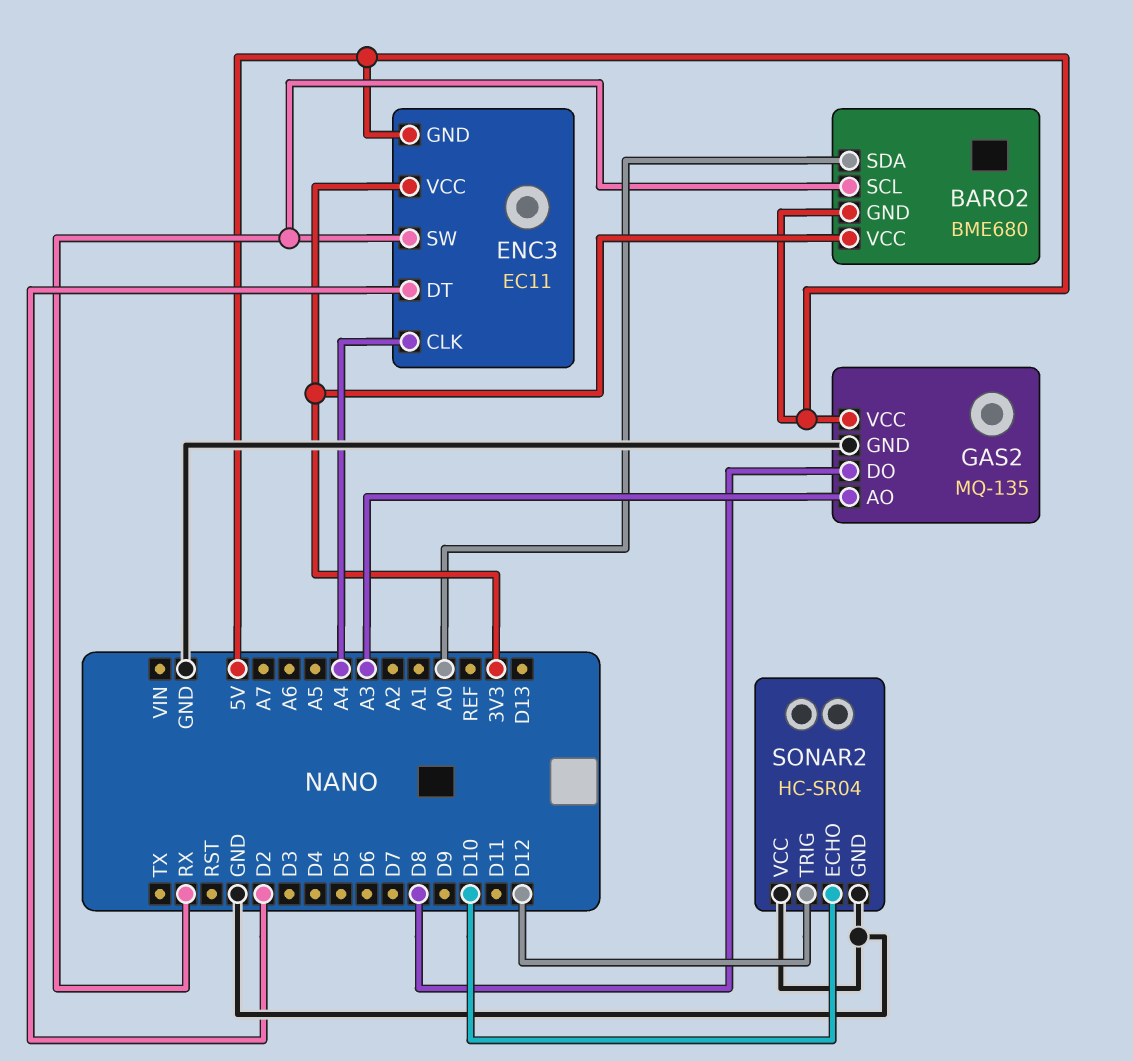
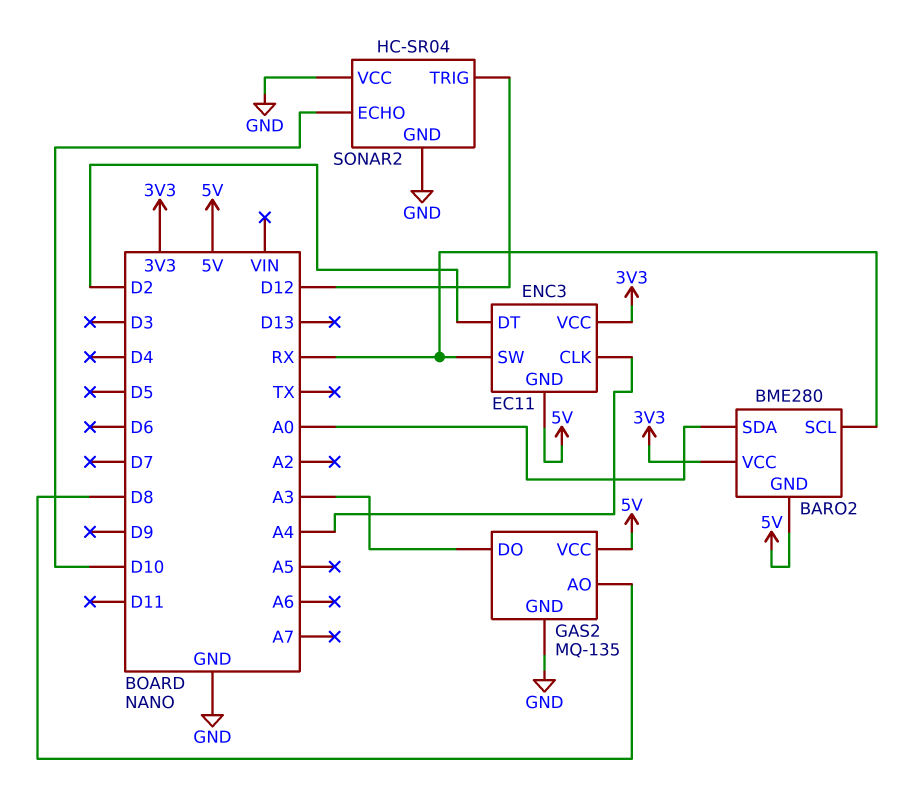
BARO2: BME680 -> BME280
GAS2 pin AO: A3 -> D8
GAS2 pin DO: D8 -> A3

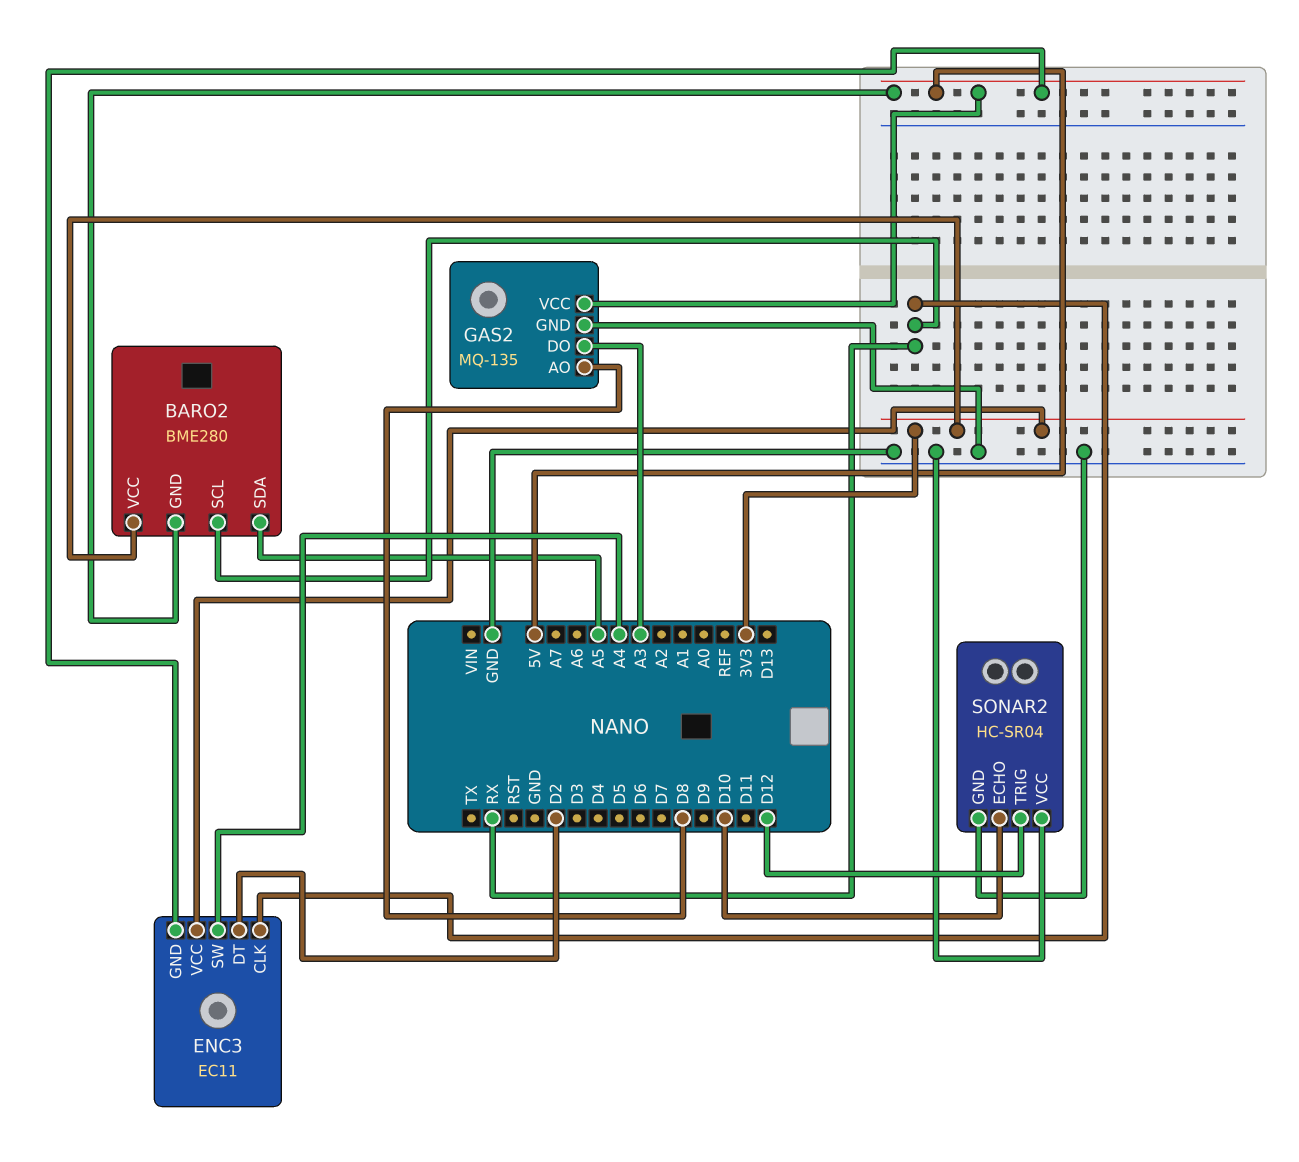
BARO2 pin SDA: A0 -> A5
ENC3 pin CLK: A4 -> RX
ENC3 pin SW: RX -> A4

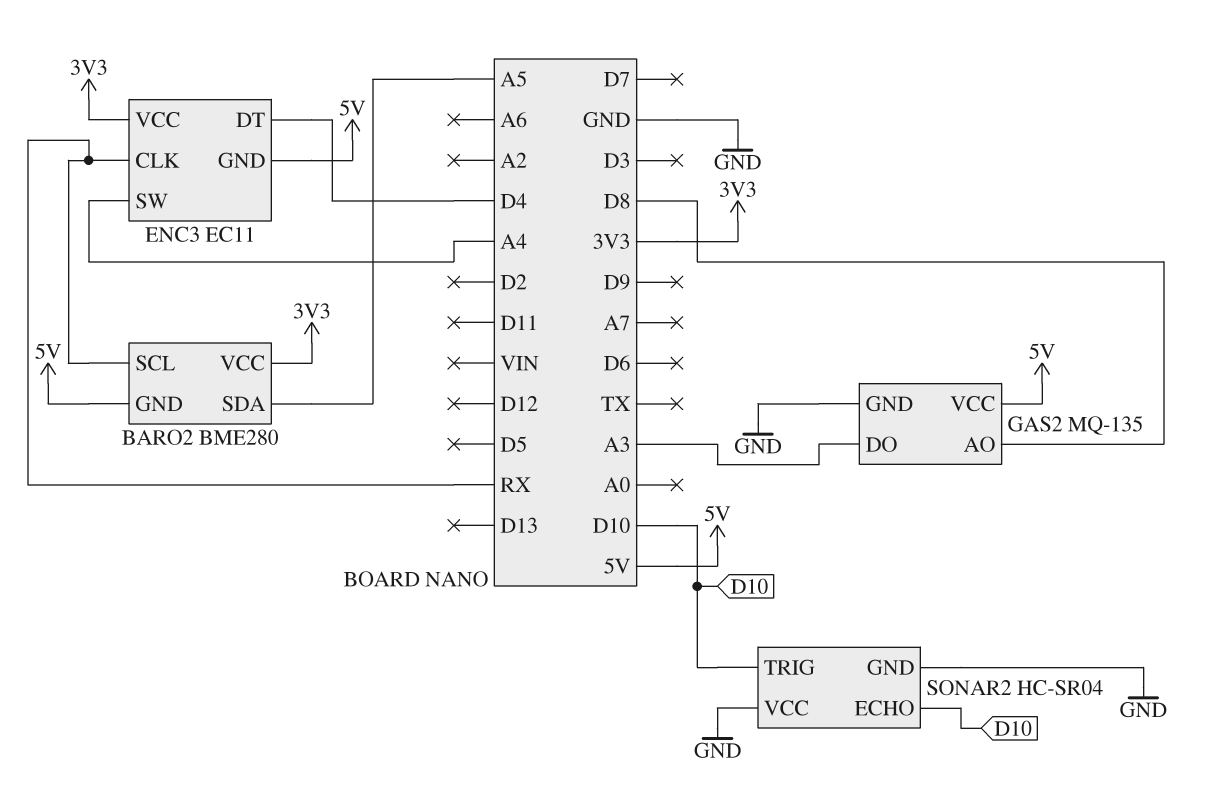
ENC3 pin DT: D2 -> D4
SONAR2 pin TRIG: D12 -> D10

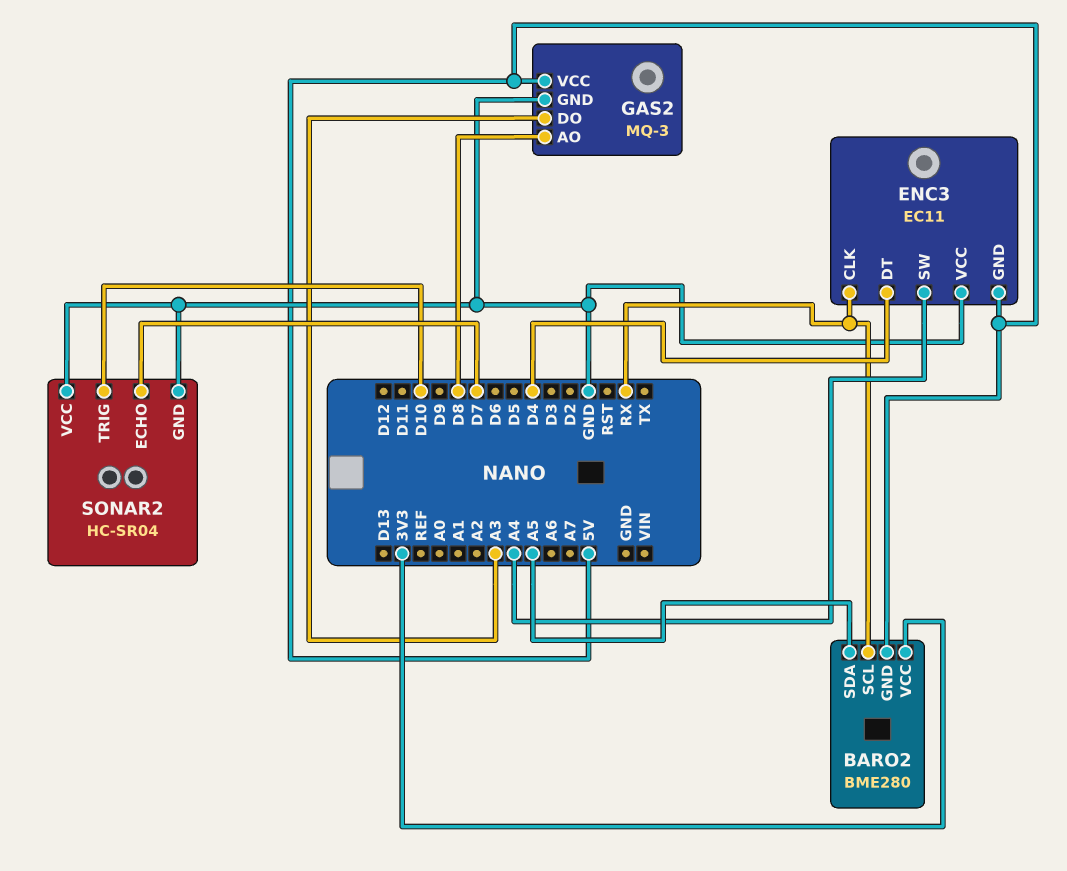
ENC3 pin VCC: 3V3 -> GND
GAS2: MQ-135 -> MQ-3
SONAR2 pin ECHO: D10 -> D7

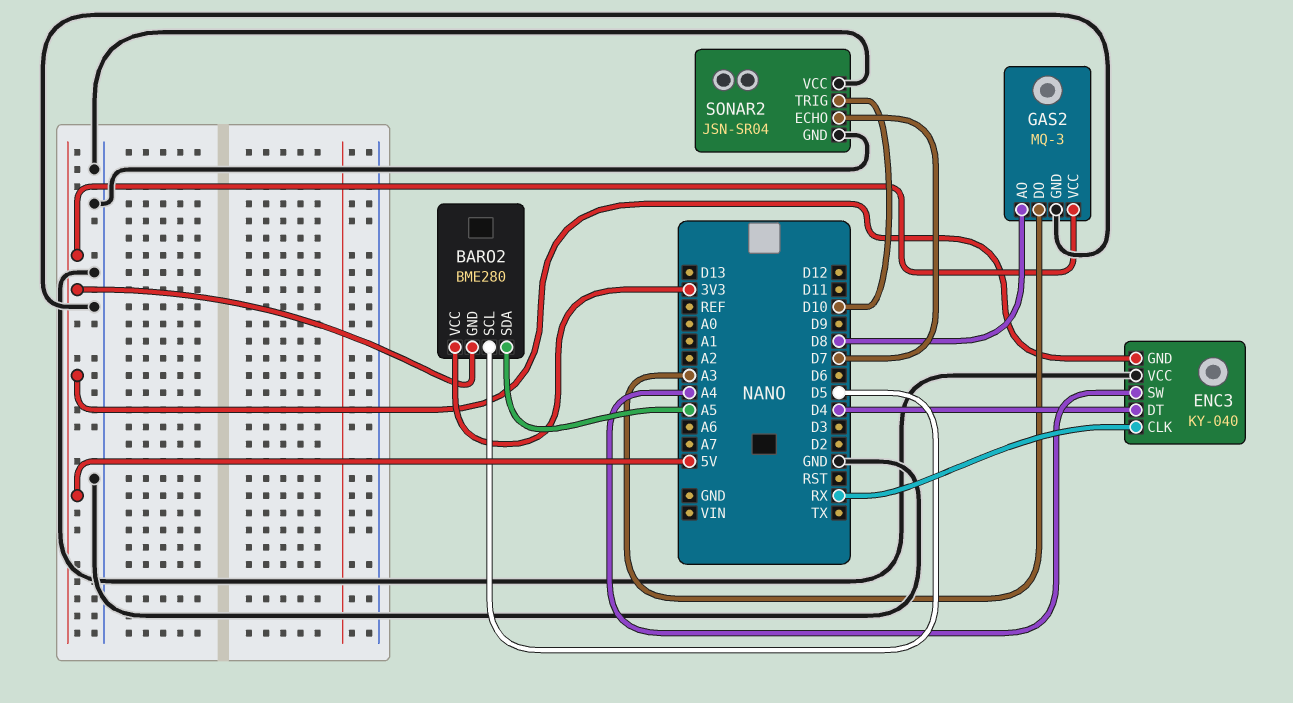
BARO2 pin SCL: RX -> D5
ENC3: EC11 -> KY-040
SONAR2: HC-SR04 -> JSN-SR04

